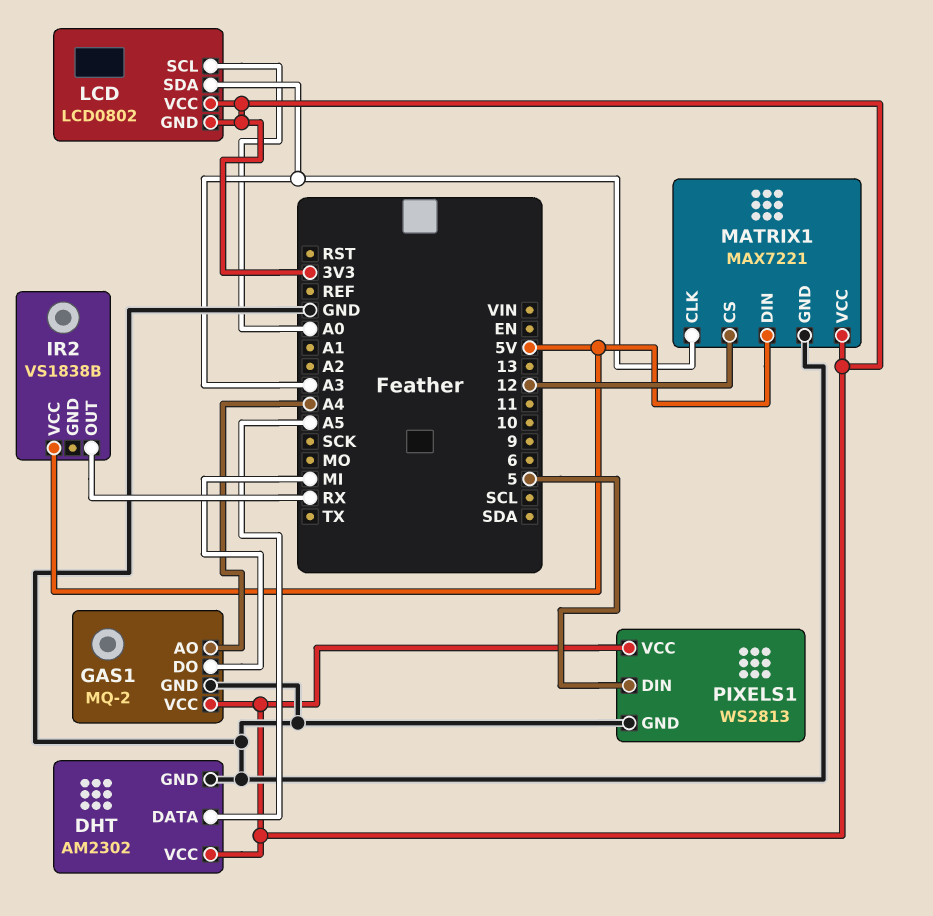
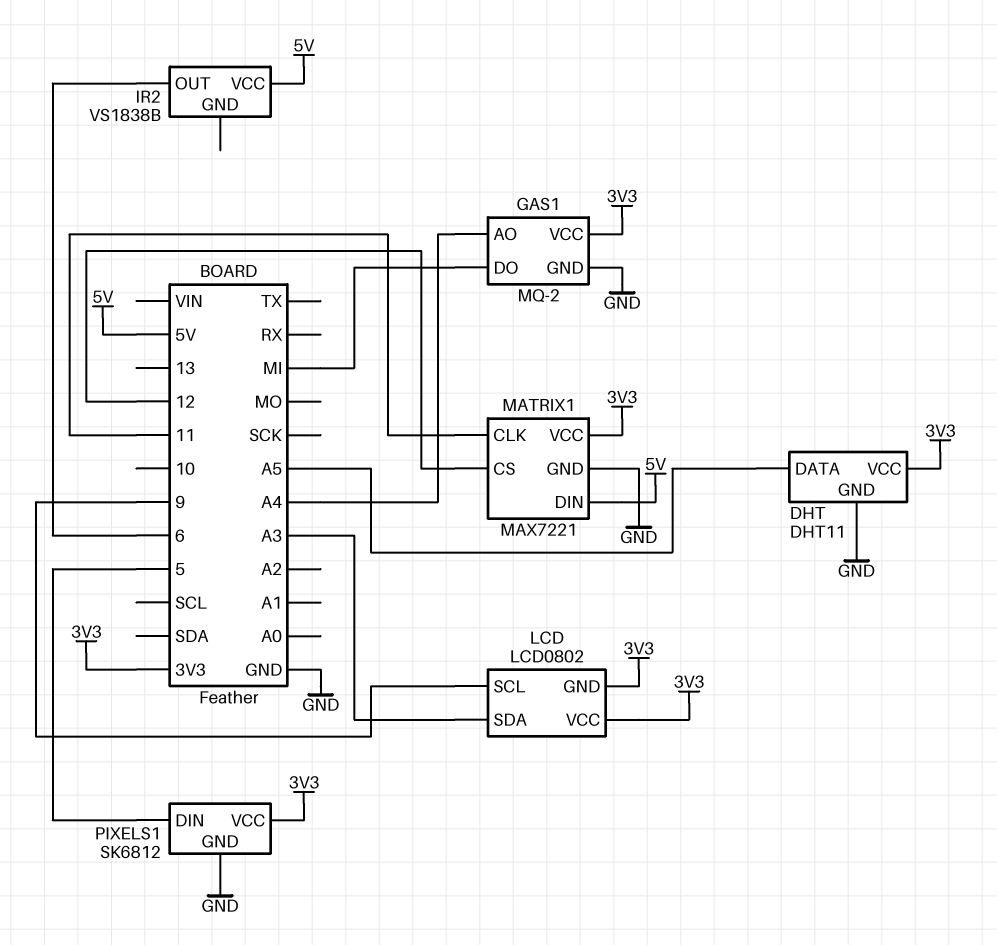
DHT: AM2302 -> DHT11
IR2 pin OUT: RX -> 6
LCD pin SCL: A0 -> 9
MATRIX1 pin CLK: A3 -> 11
PIXELS1: WS2813 -> SK6812

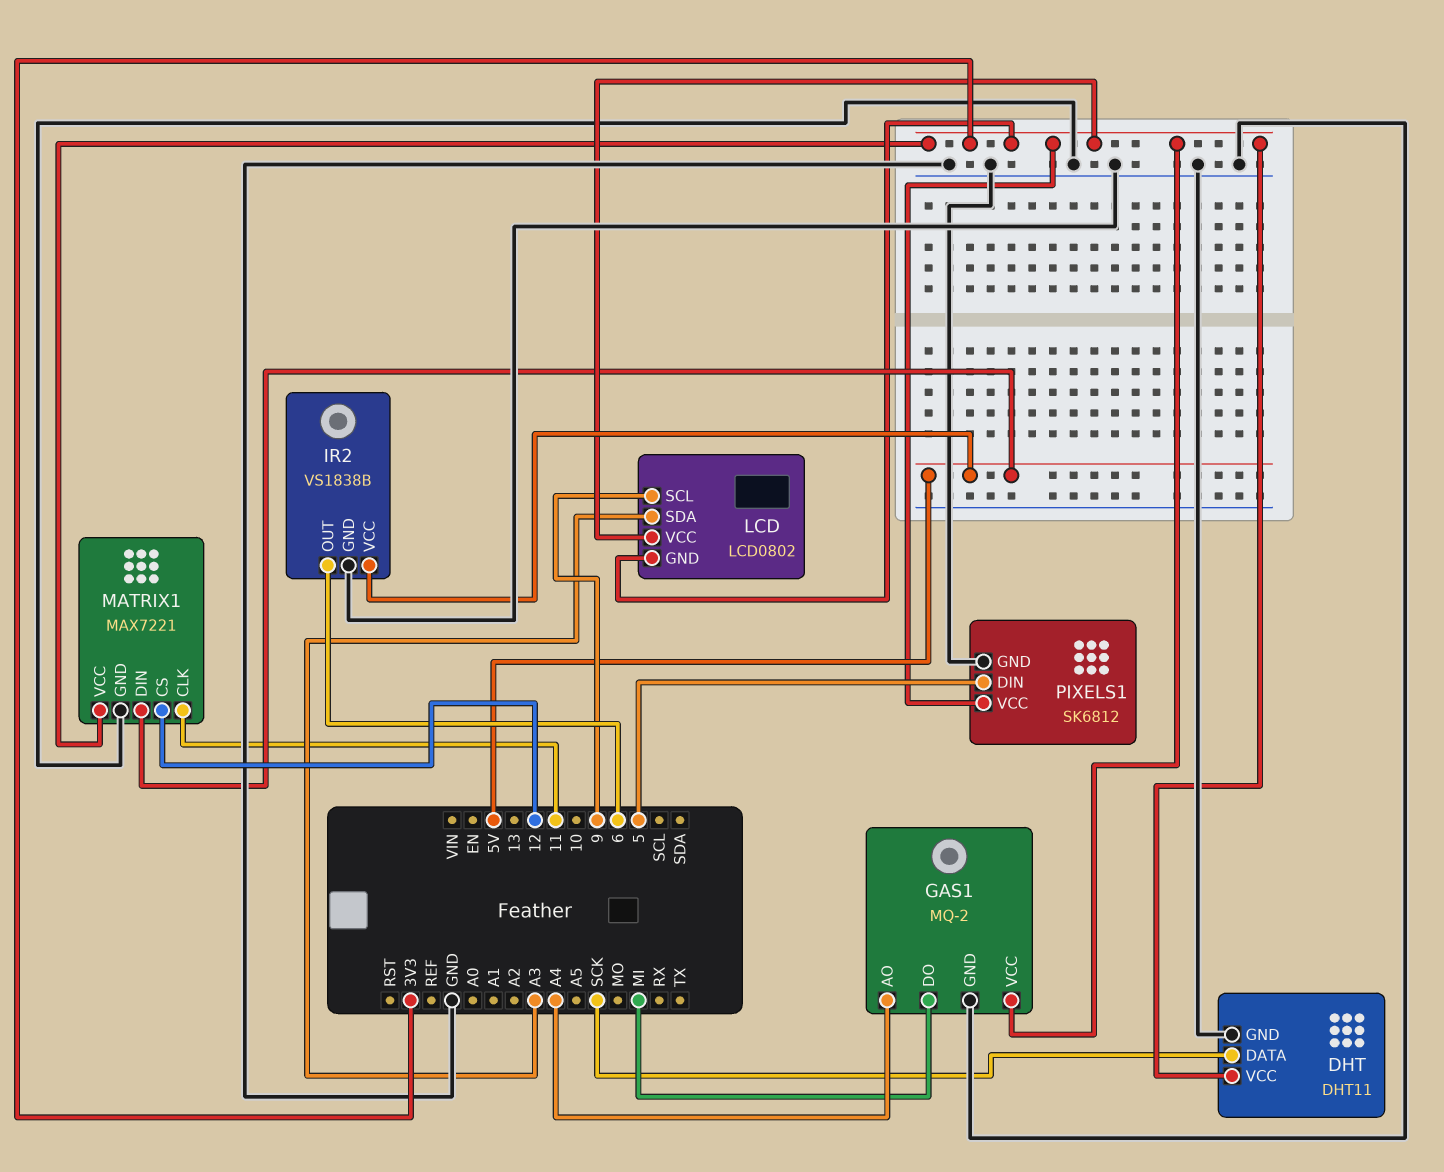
DHT pin DATA: A5 -> SCK
IR2 pin GND: none -> GND

